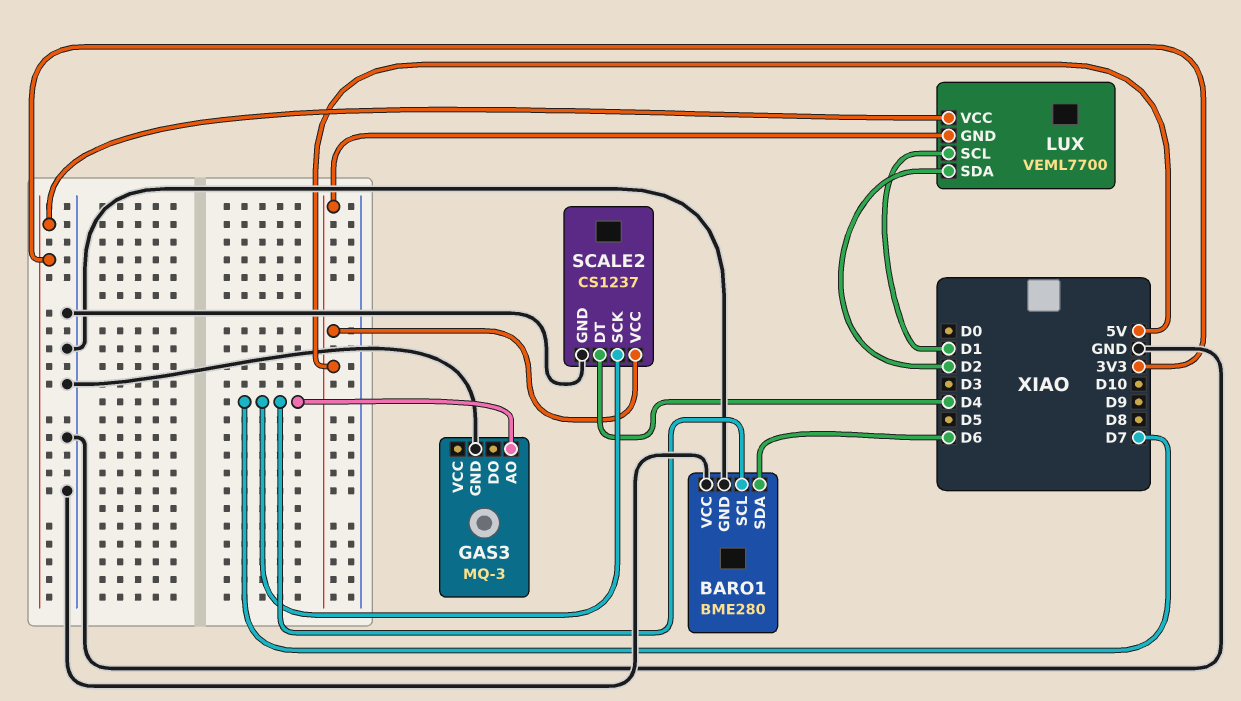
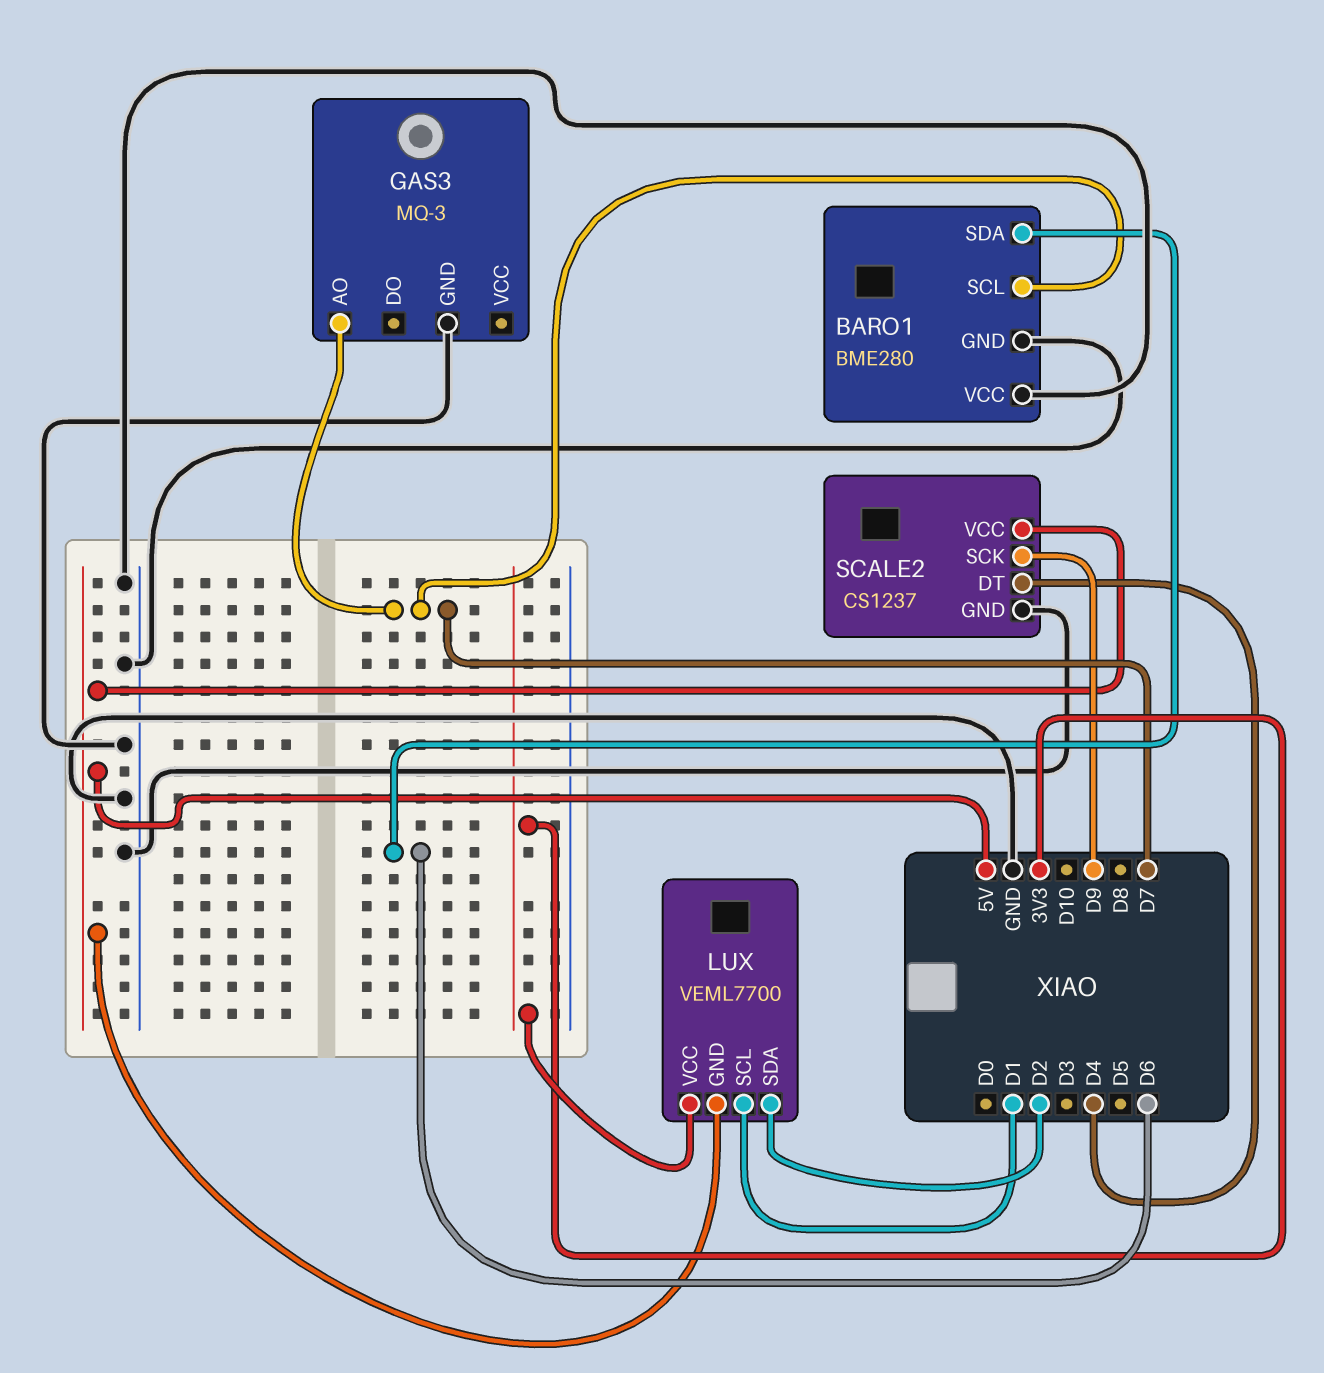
SCALE2 pin SCK: D7 -> D9

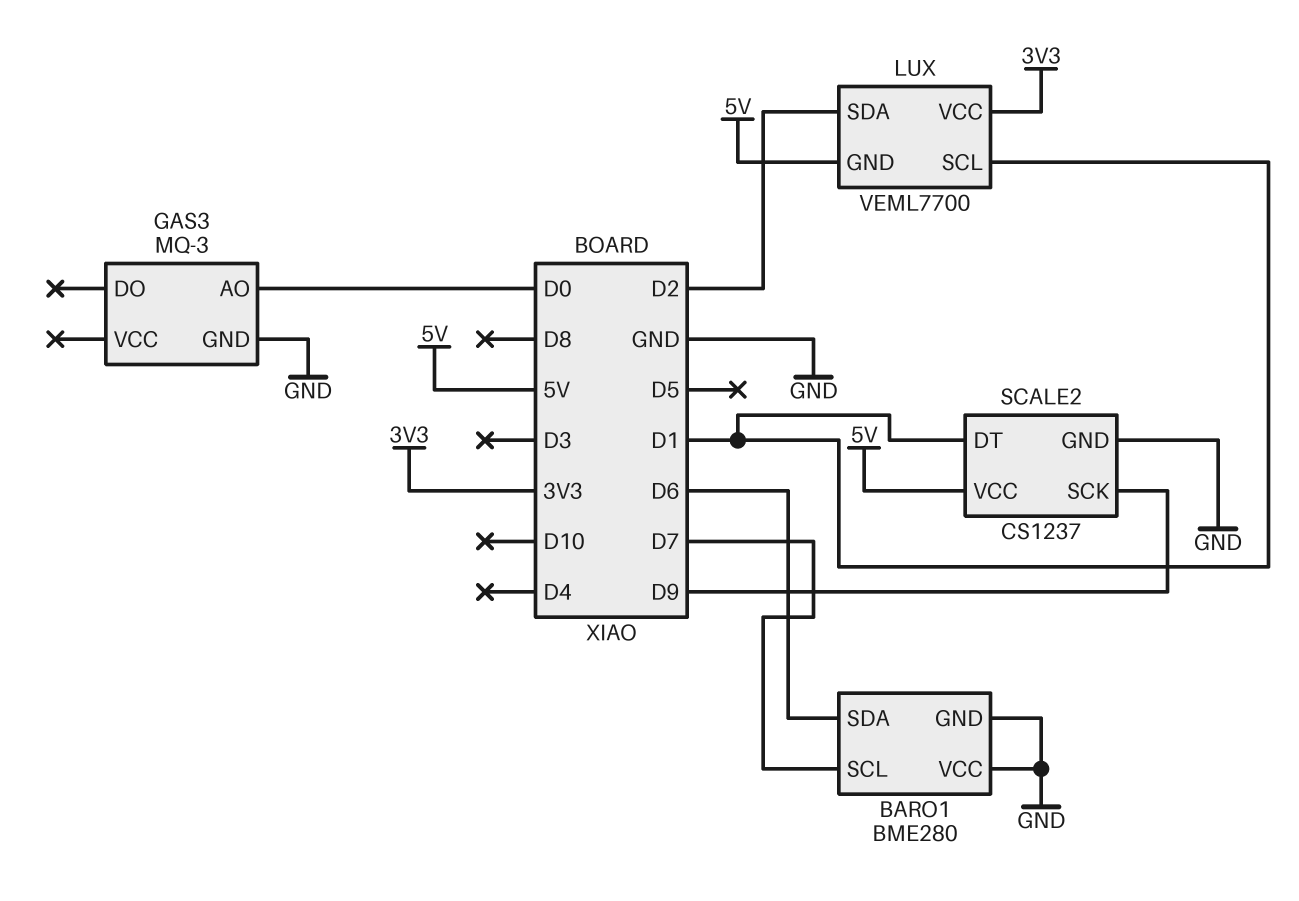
GAS3 pin AO: D7 -> D0
SCALE2 pin DT: D4 -> D1

